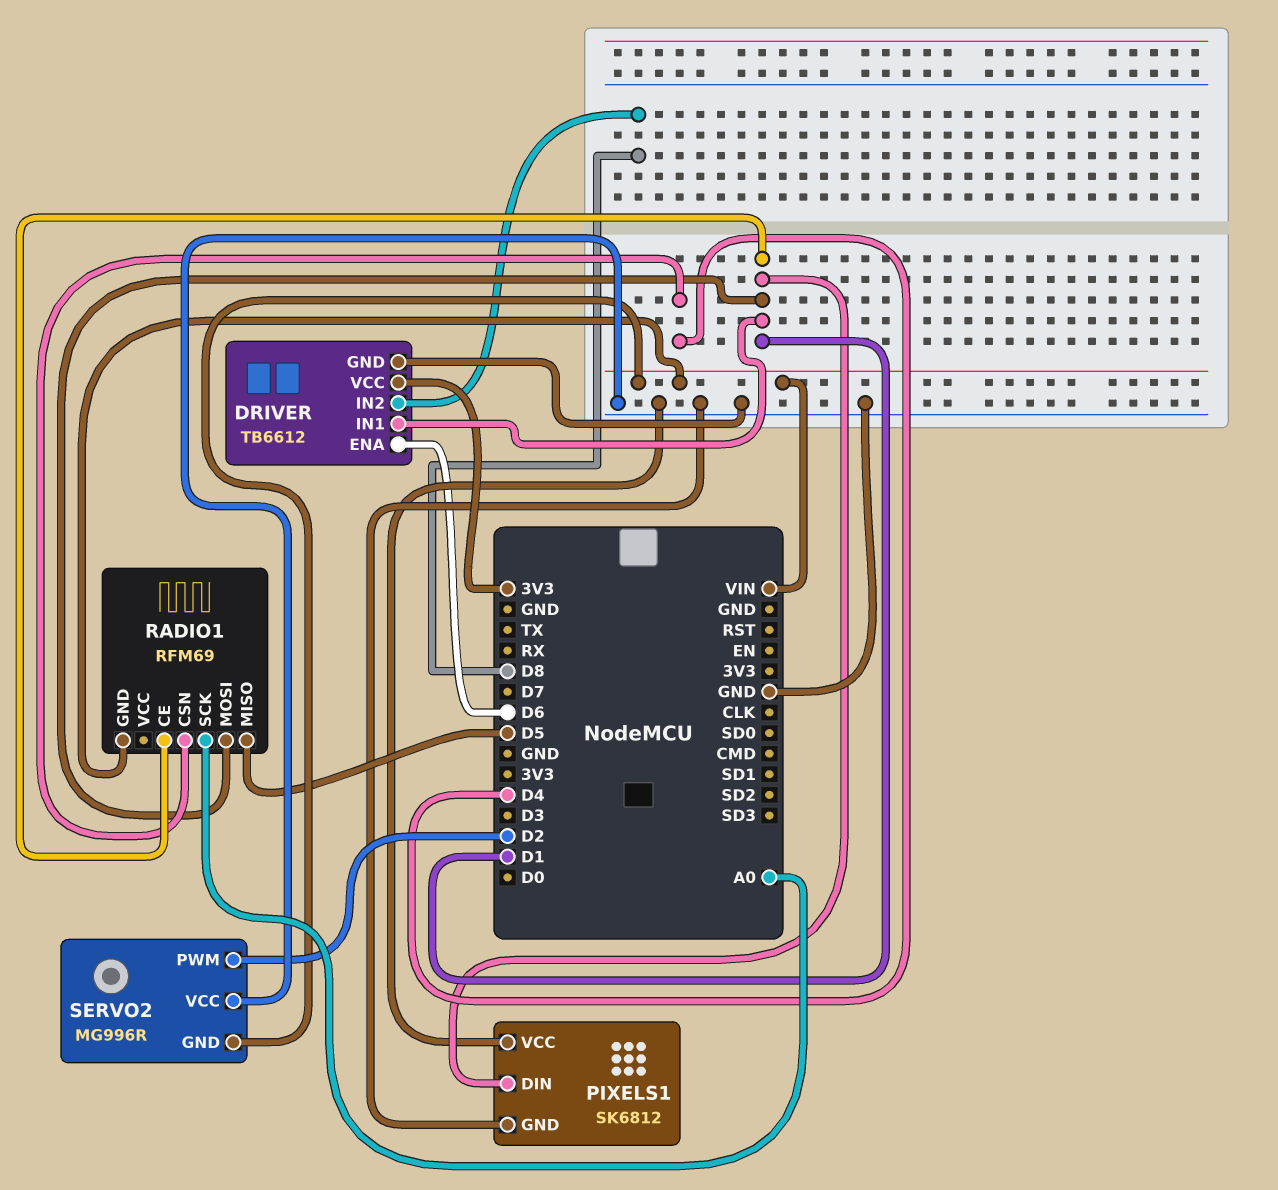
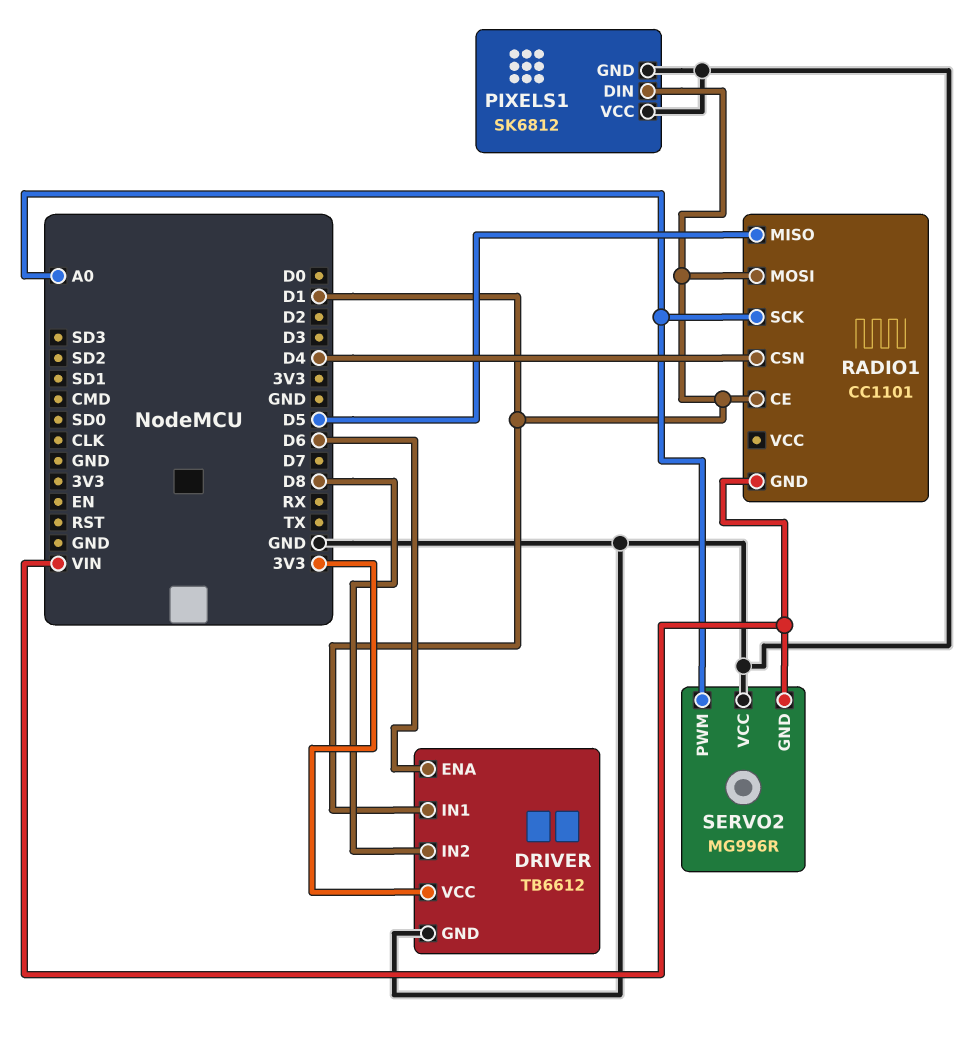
RADIO1: RFM69 -> CC1101
SERVO2 pin PWM: D2 -> A0

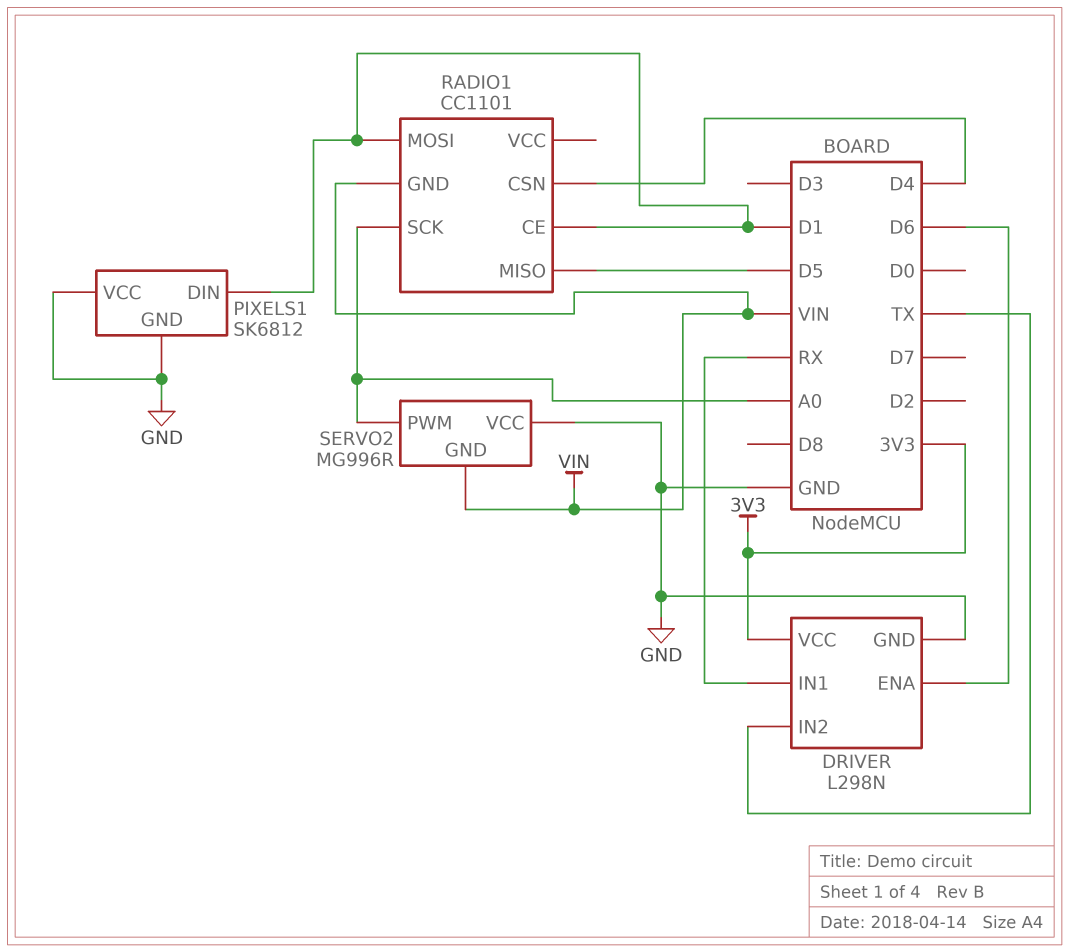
DRIVER: TB6612 -> L298N
DRIVER pin IN1: D1 -> RX
DRIVER pin IN2: D8 -> TX

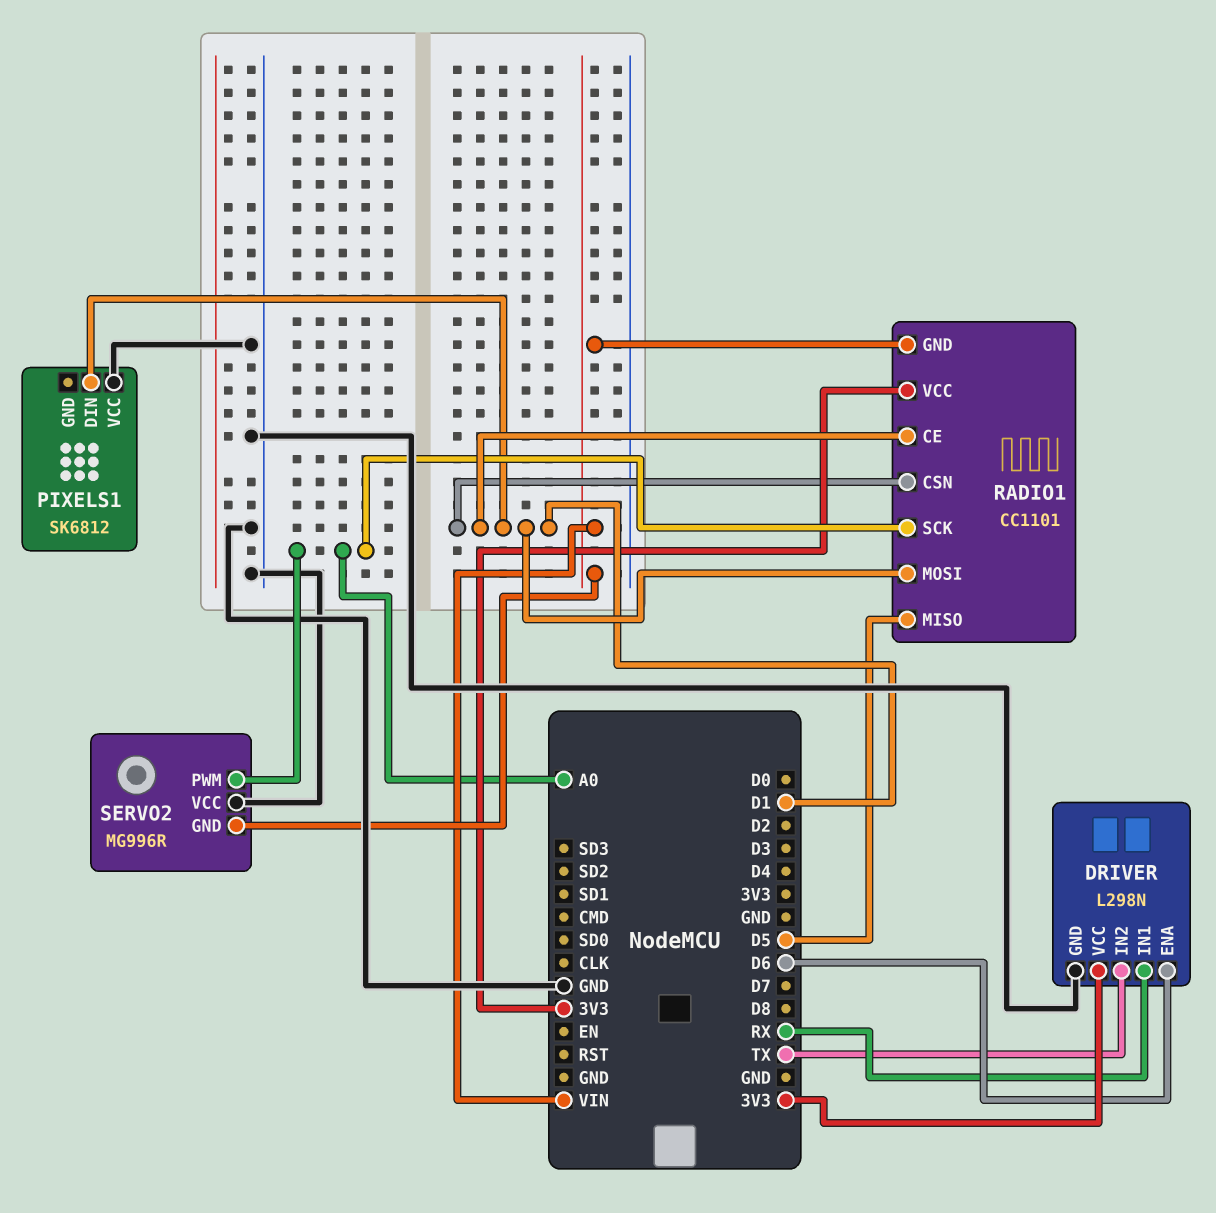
PIXELS1 pin GND: GND -> none
RADIO1 pin CSN: D4 -> D1
RADIO1 pin VCC: none -> 3V3

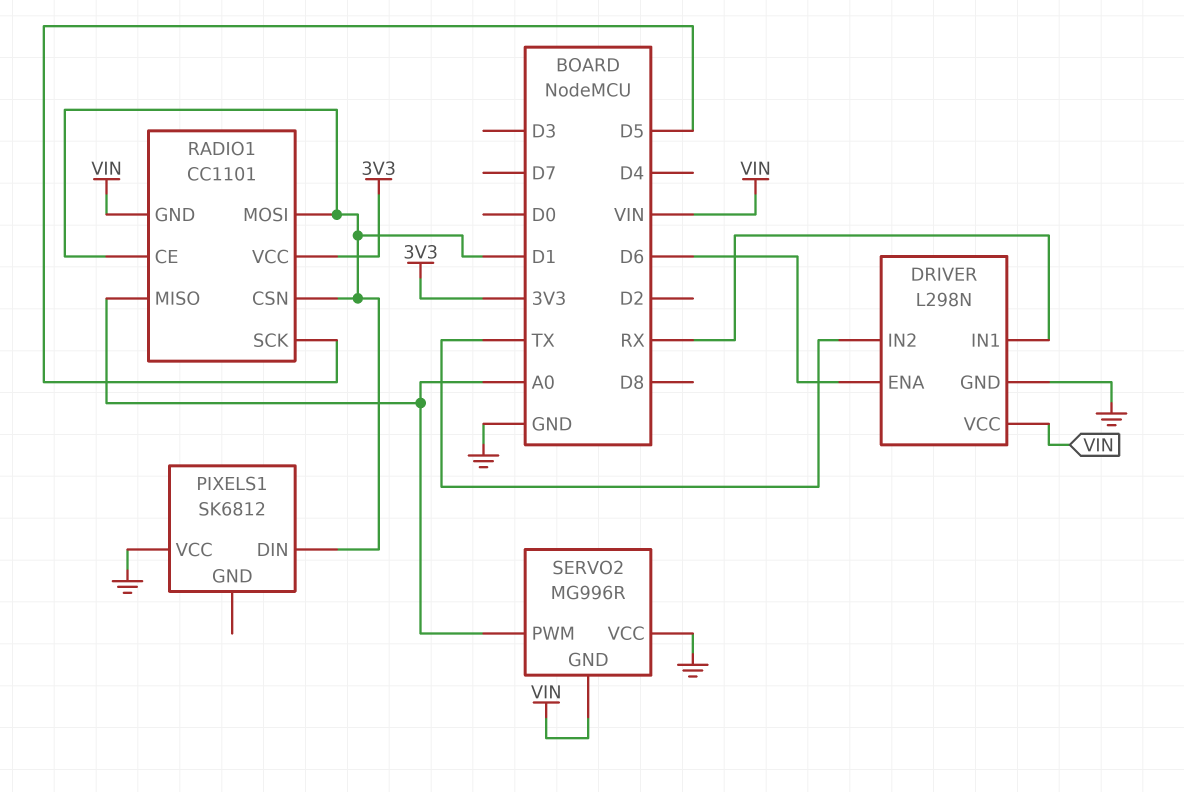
DRIVER pin VCC: 3V3 -> VIN
RADIO1 pin MISO: D5 -> A0
RADIO1 pin SCK: A0 -> D5

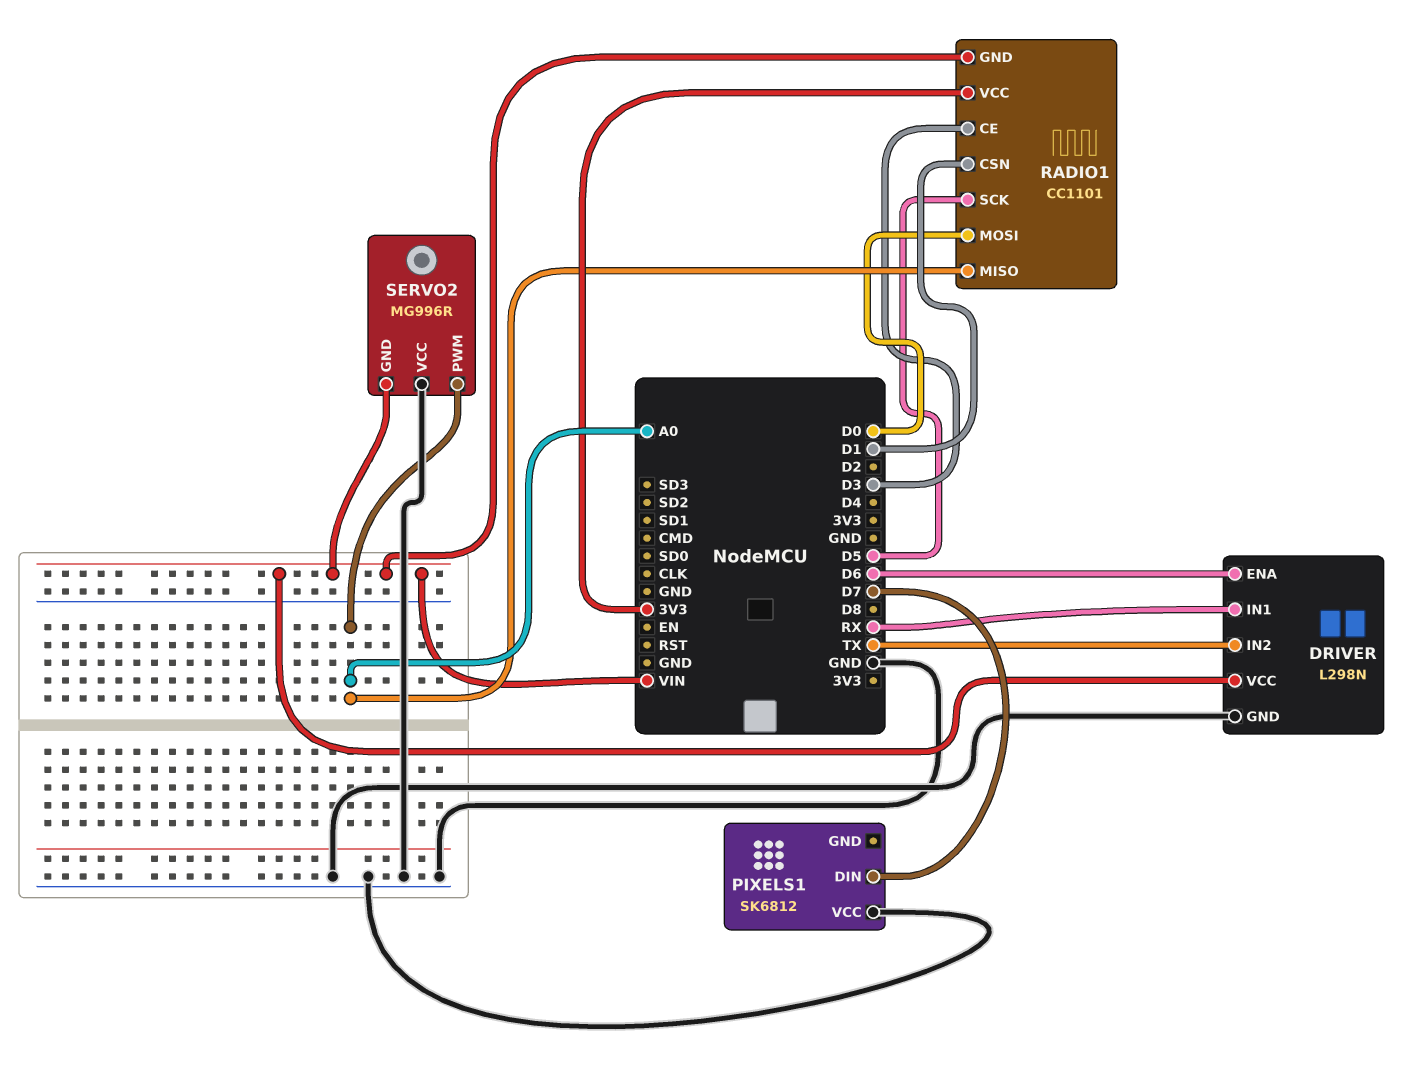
PIXELS1 pin DIN: D1 -> D7
RADIO1 pin CE: D1 -> D3
RADIO1 pin MOSI: D1 -> D0

